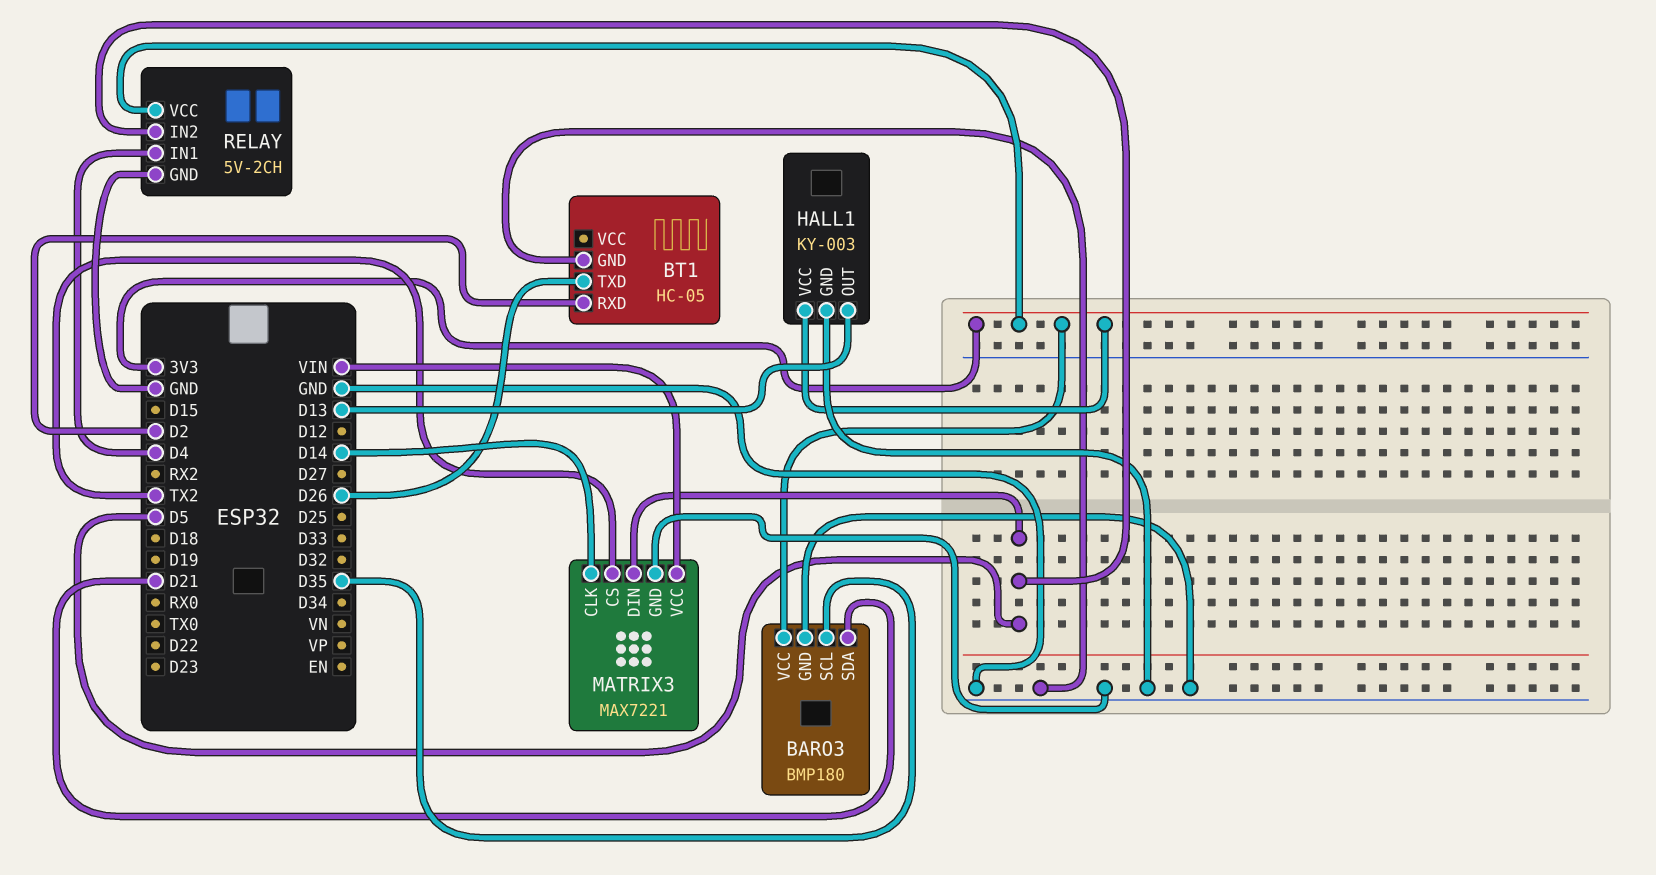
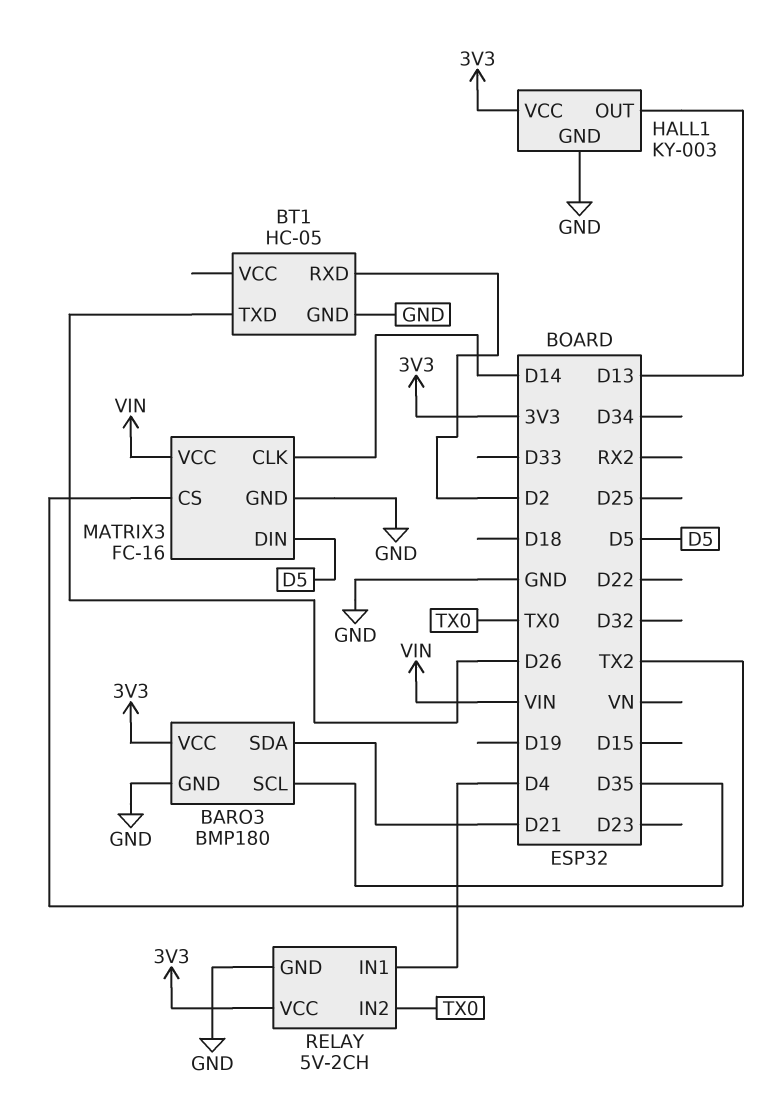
MATRIX3: MAX7221 -> FC-16
RELAY pin IN2: D5 -> TX0

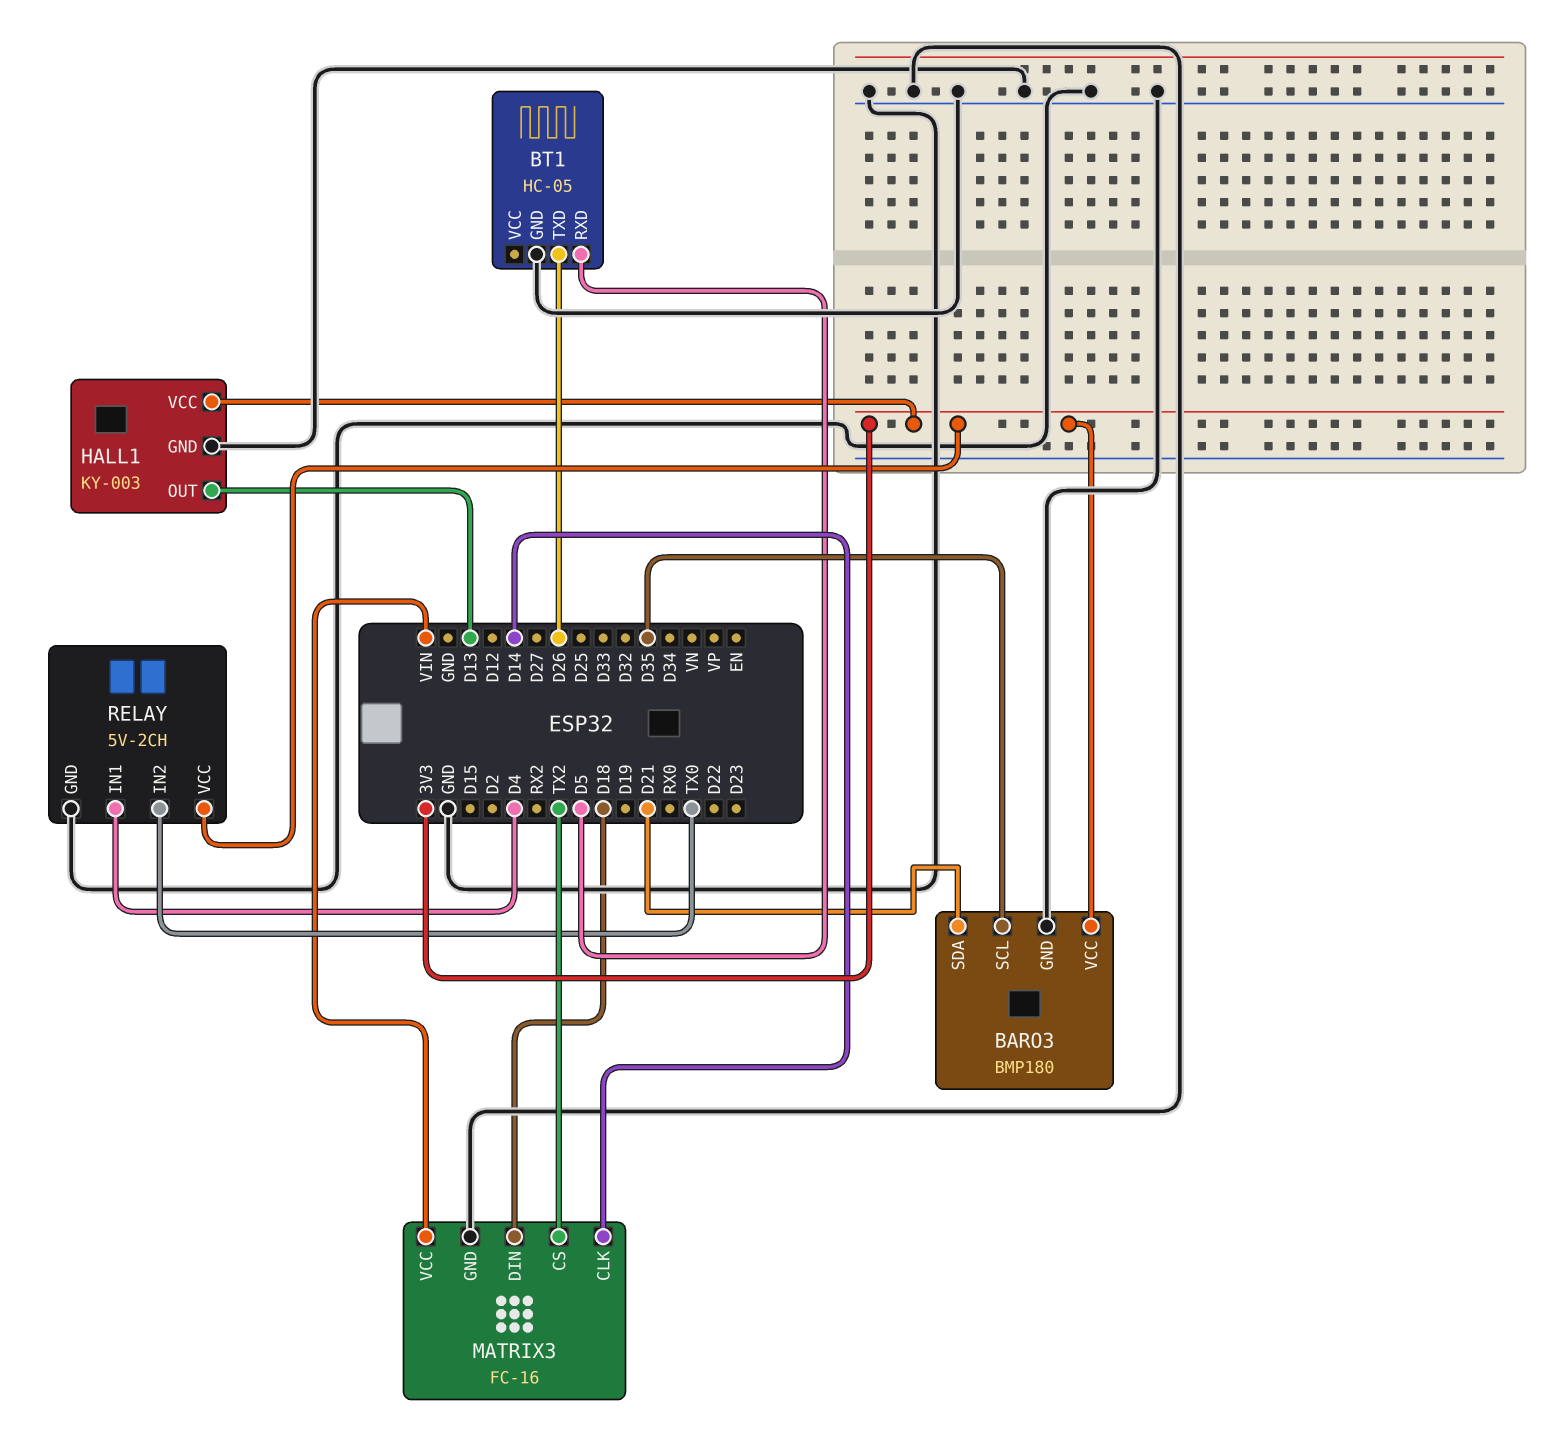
BT1 pin RXD: D2 -> D5
MATRIX3 pin DIN: D5 -> D18

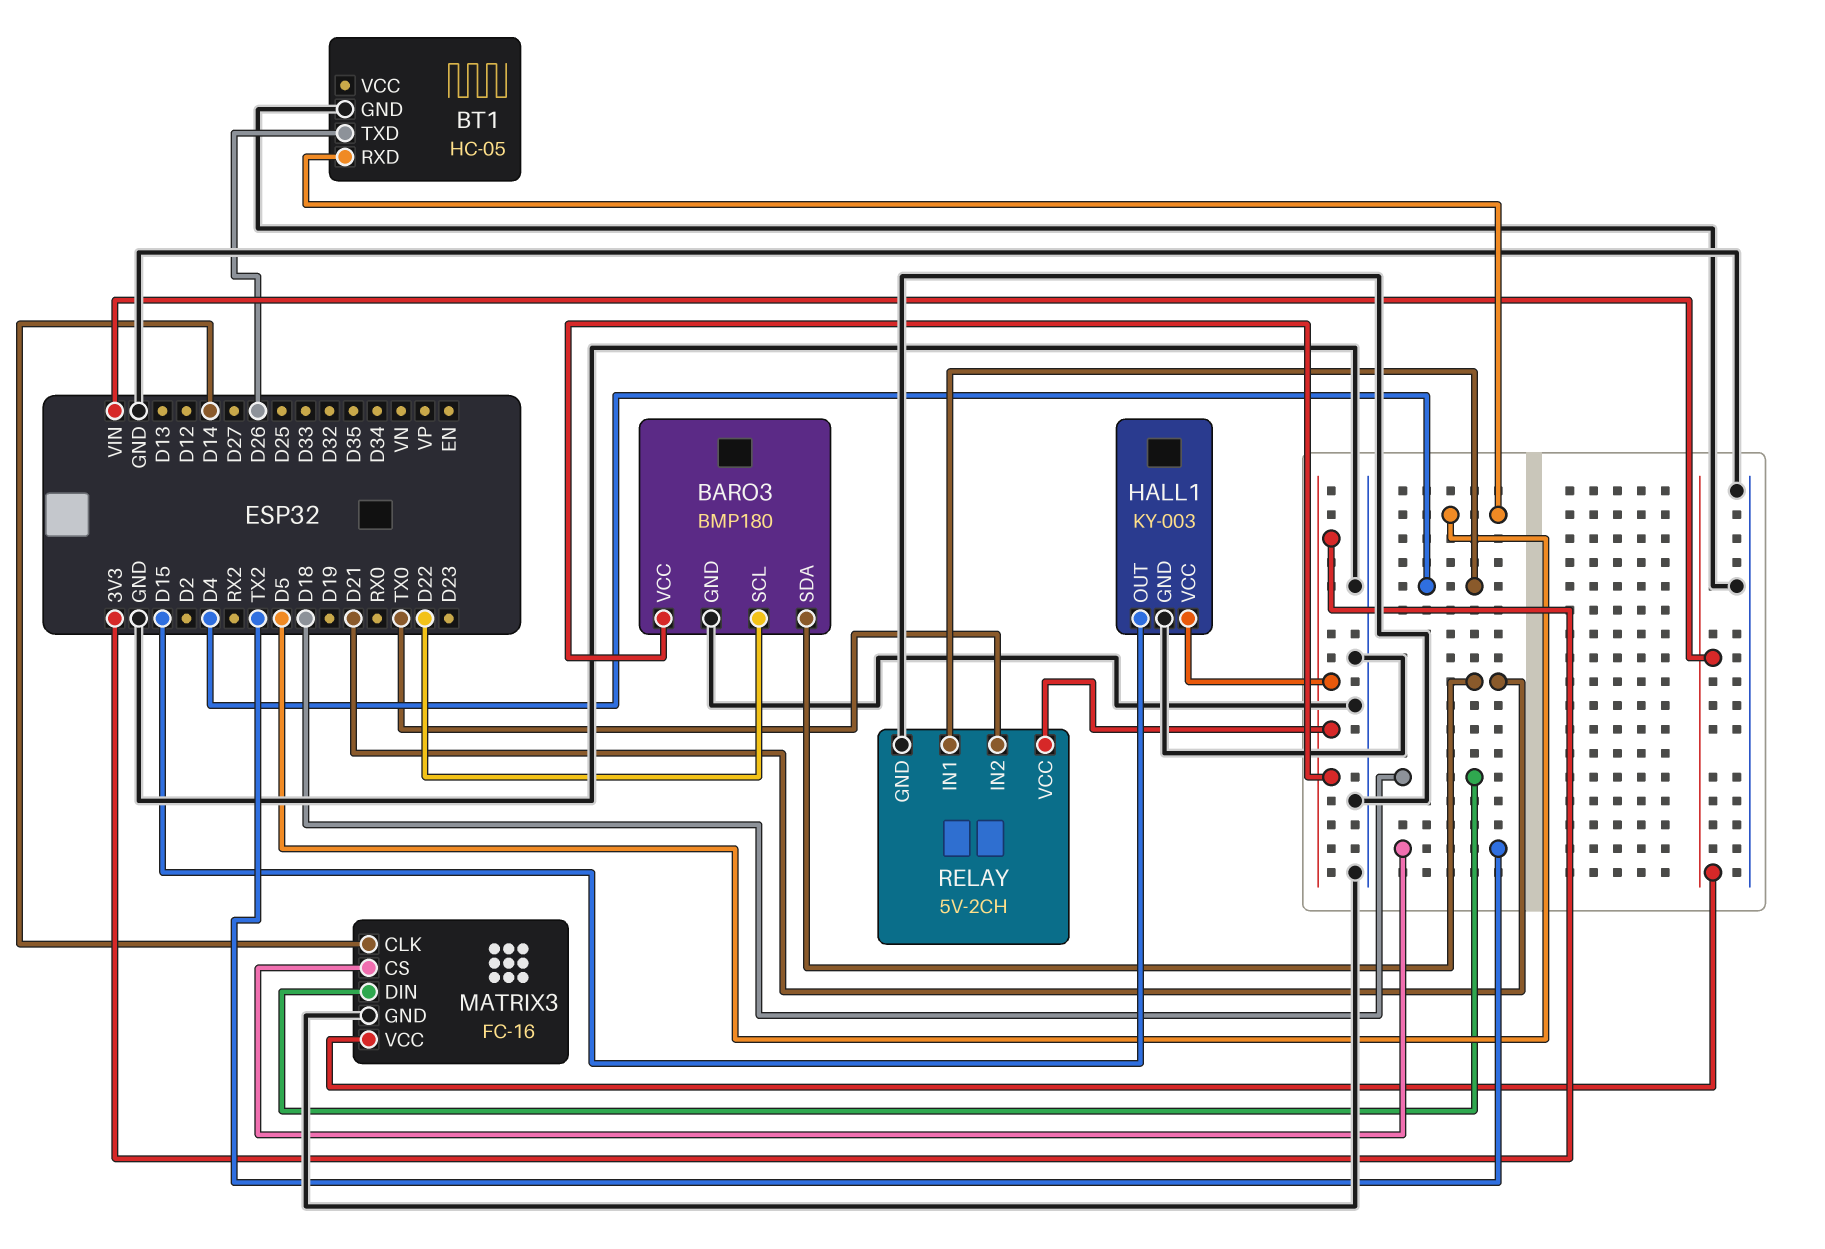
BARO3 pin SCL: D35 -> D22
HALL1 pin OUT: D13 -> D15

